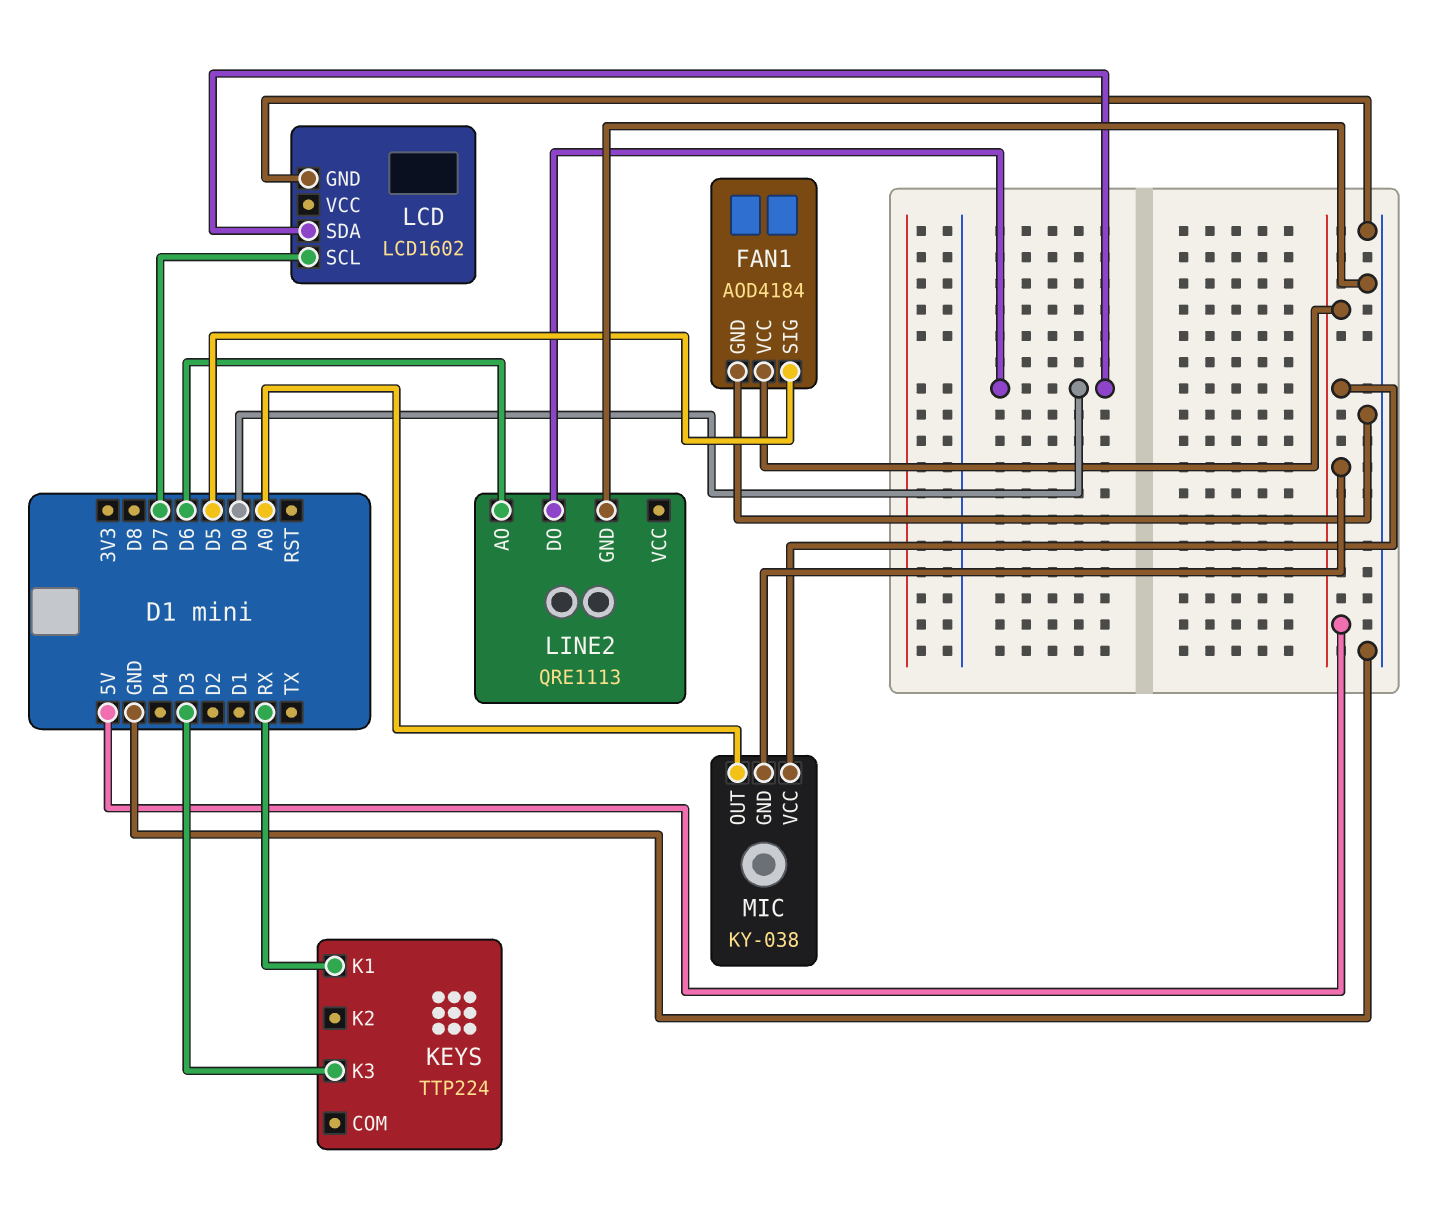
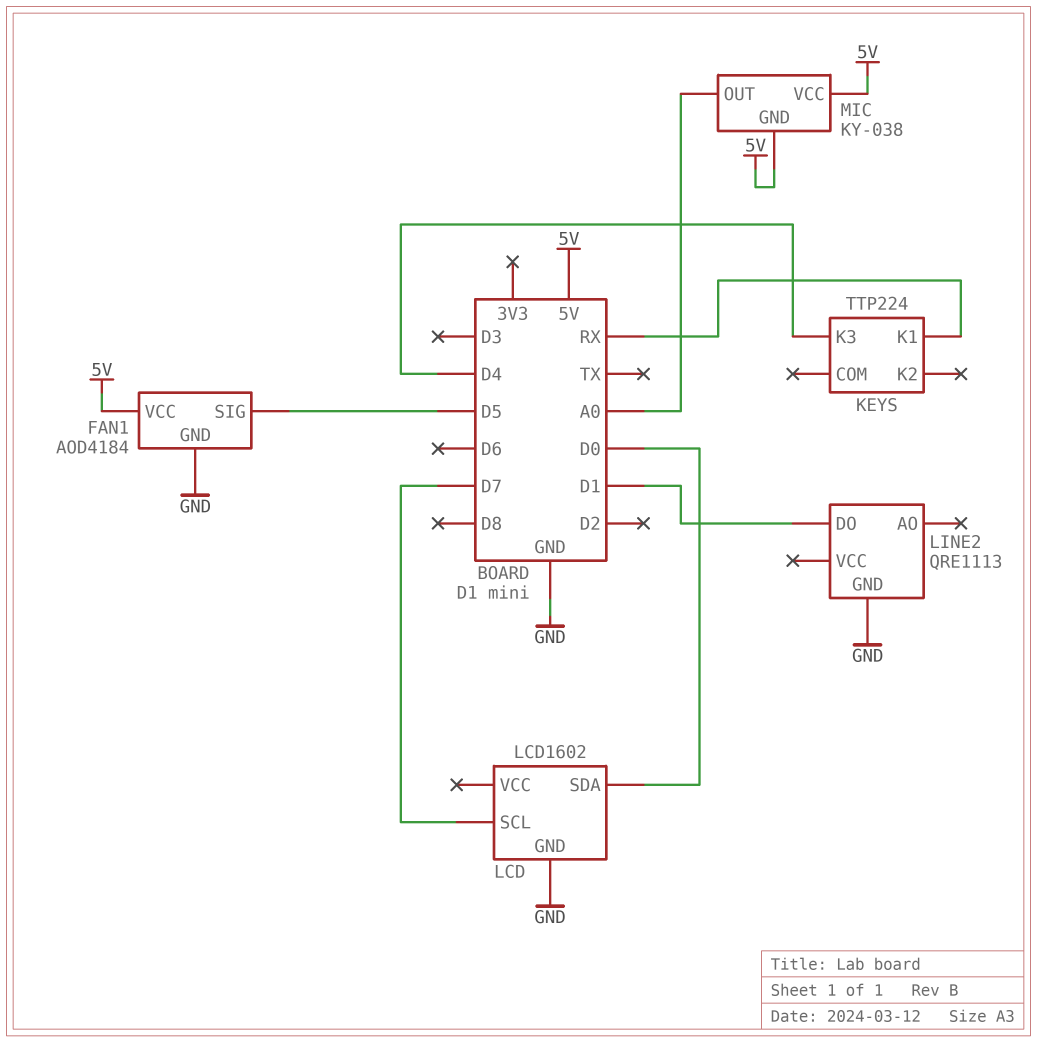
KEYS pin K3: D3 -> D4
LINE2 pin AO: D6 -> none
LINE2 pin DO: D0 -> D1

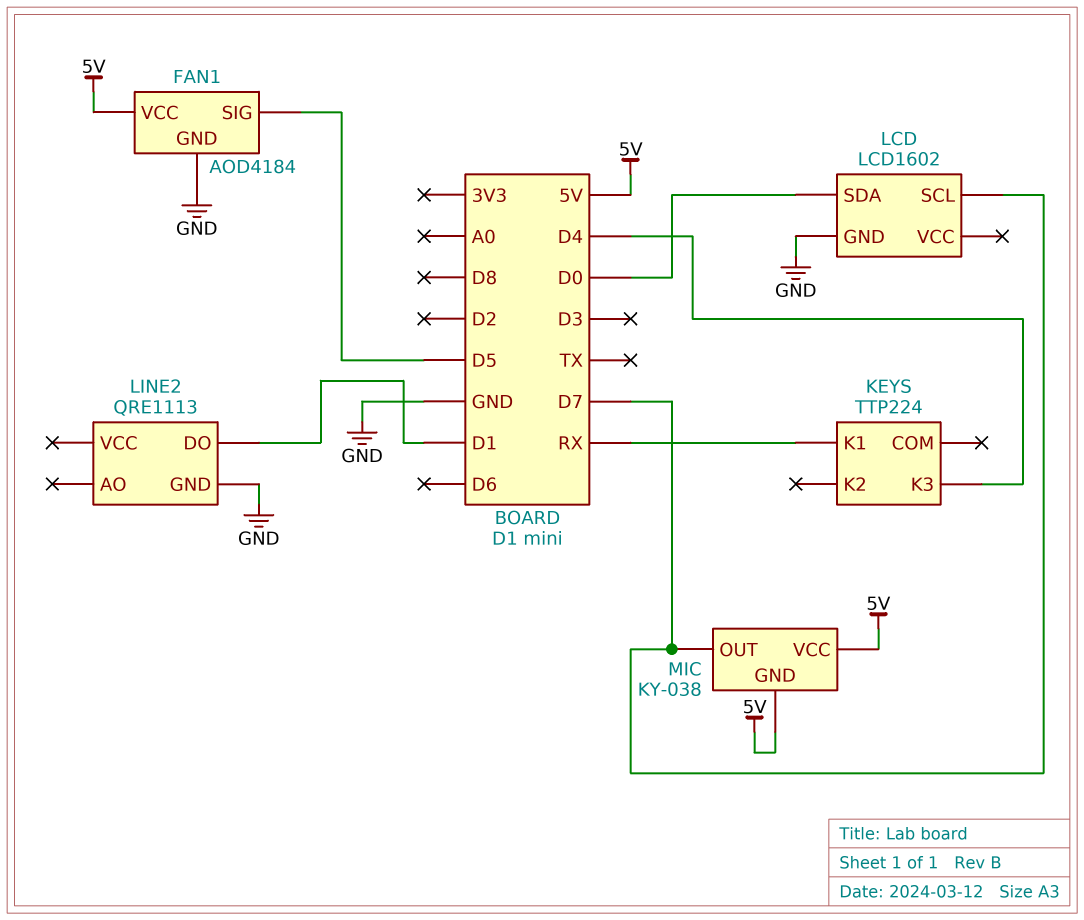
MIC pin OUT: A0 -> D7

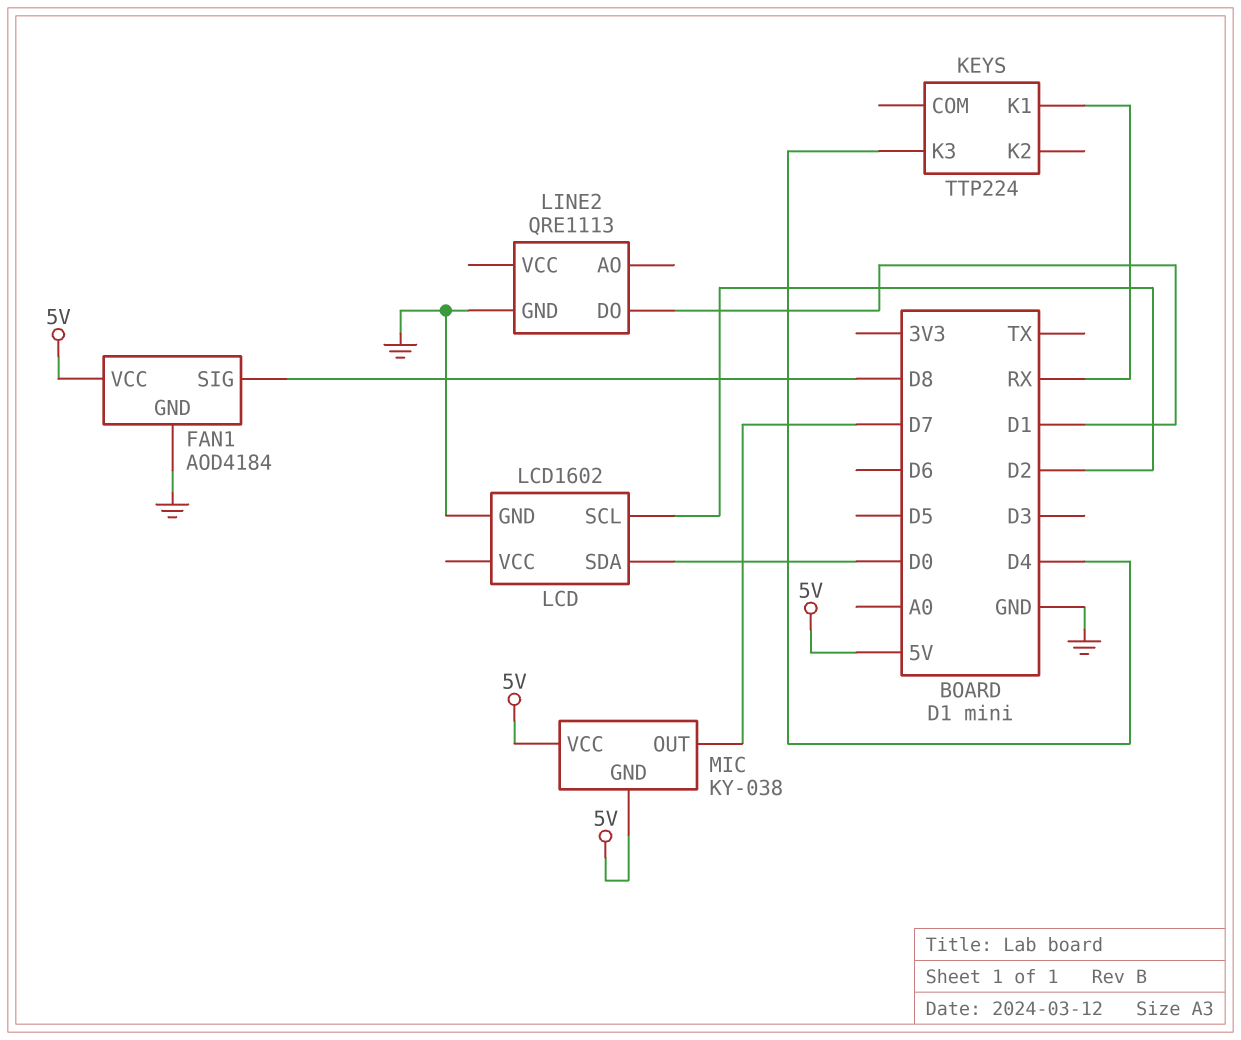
FAN1 pin SIG: D5 -> D8
LCD pin SCL: D7 -> D2

